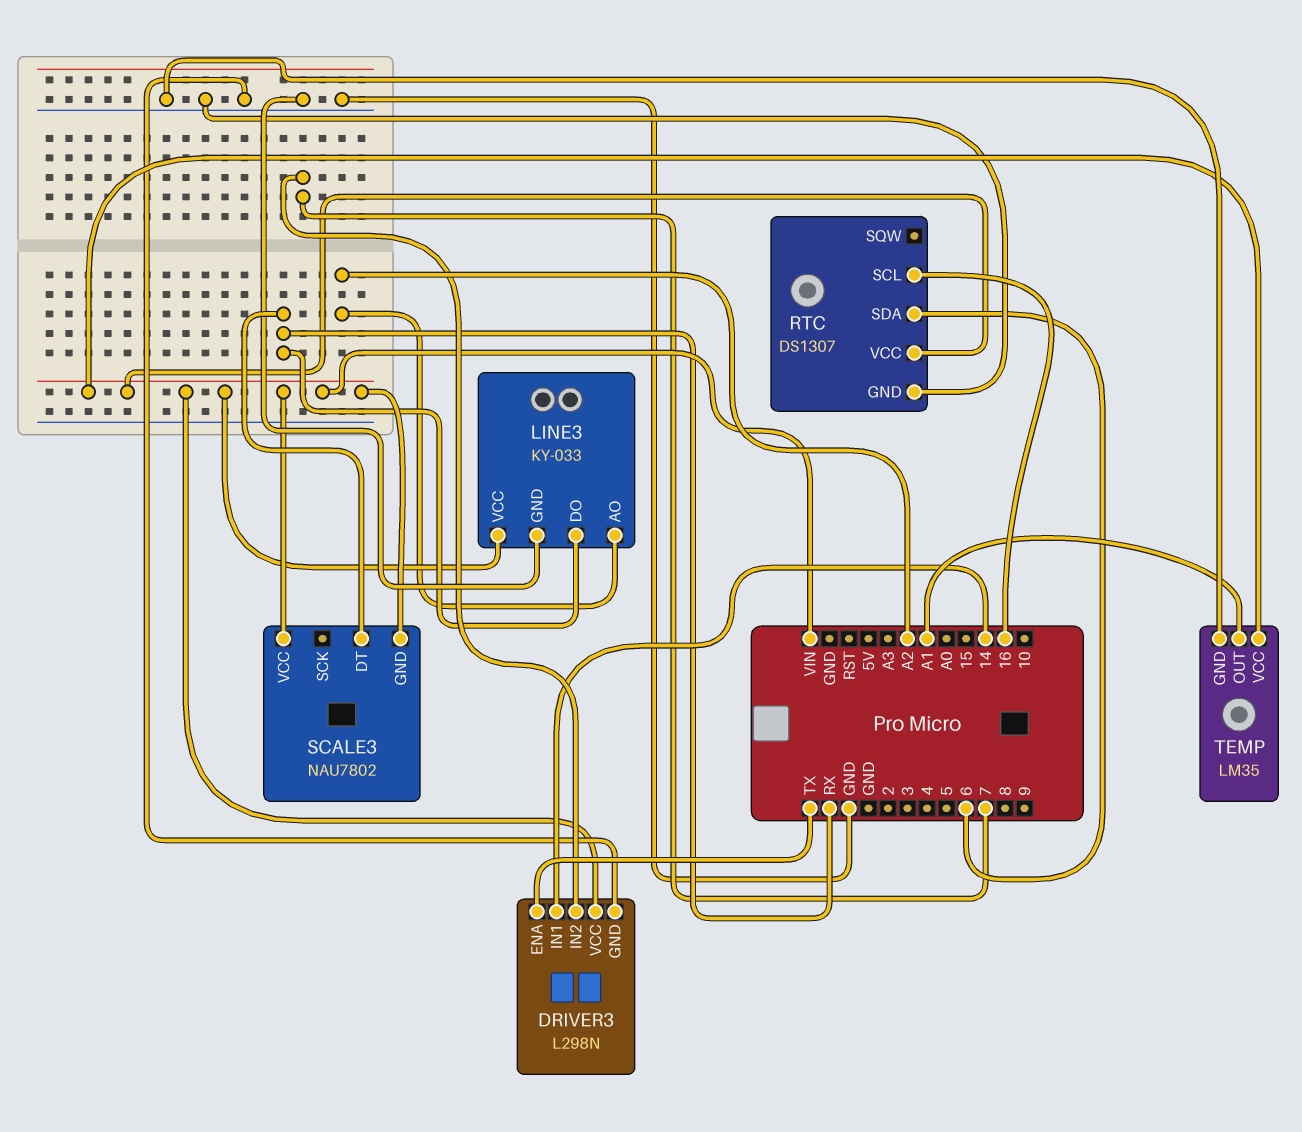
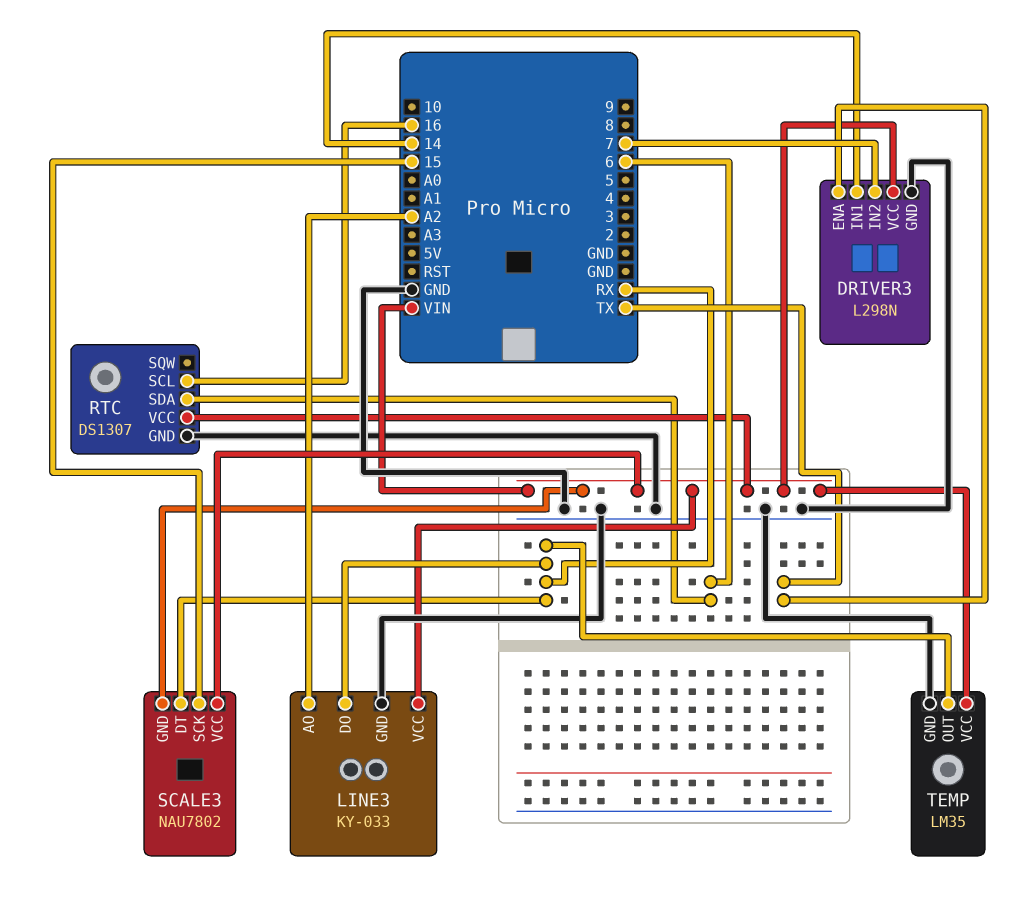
SCALE3 pin SCK: none -> 15
TEMP pin OUT: A1 -> RX

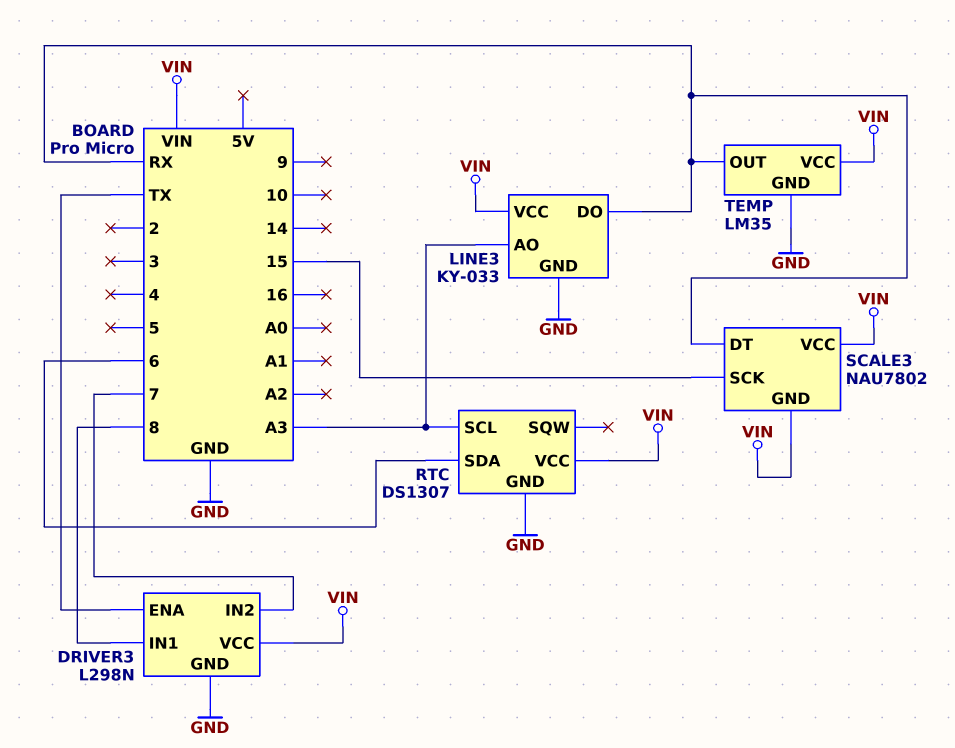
DRIVER3 pin IN1: 14 -> 8
LINE3 pin AO: A2 -> A3
RTC pin SCL: 16 -> A3

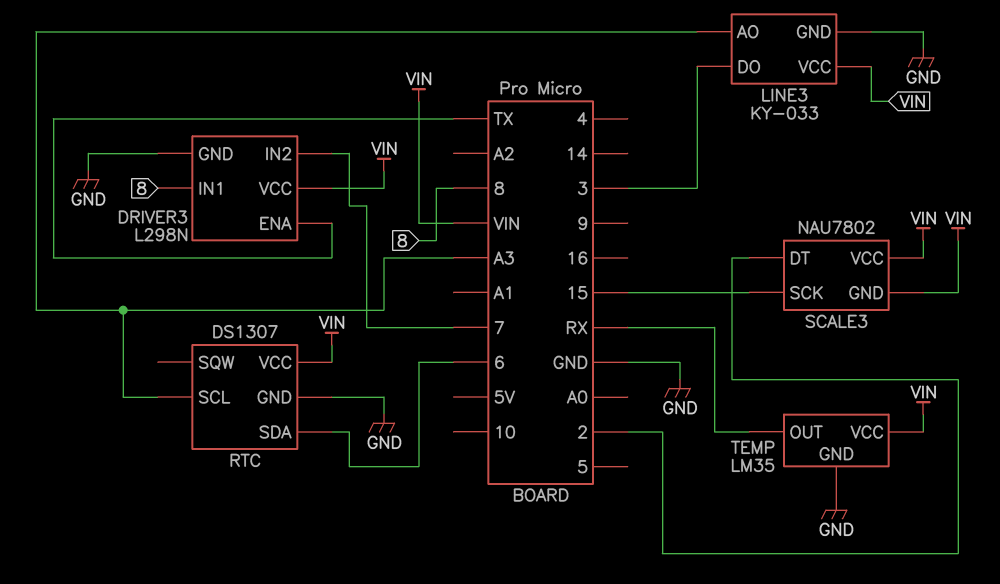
LINE3 pin DO: RX -> 3
SCALE3 pin DT: RX -> 2

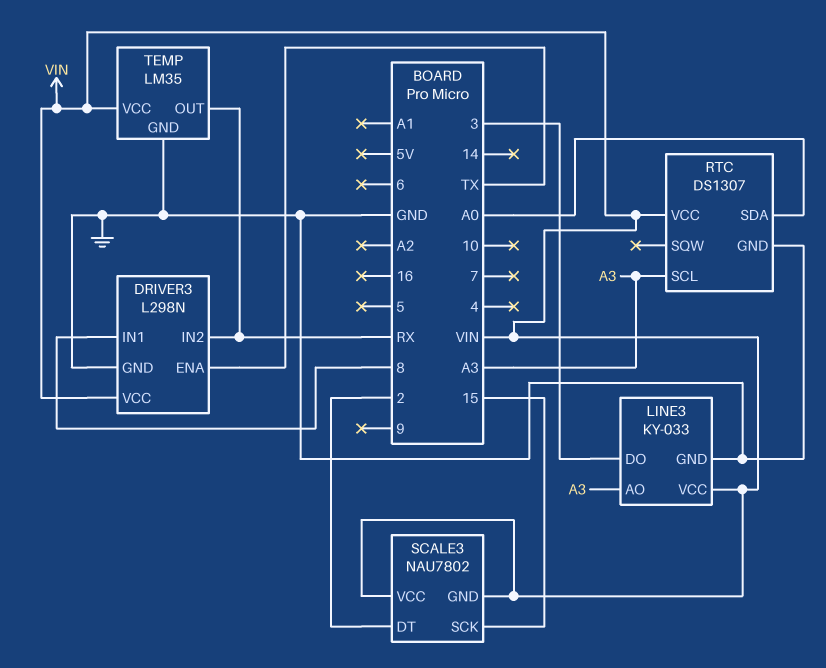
DRIVER3 pin IN2: 7 -> RX
RTC pin SDA: 6 -> A0

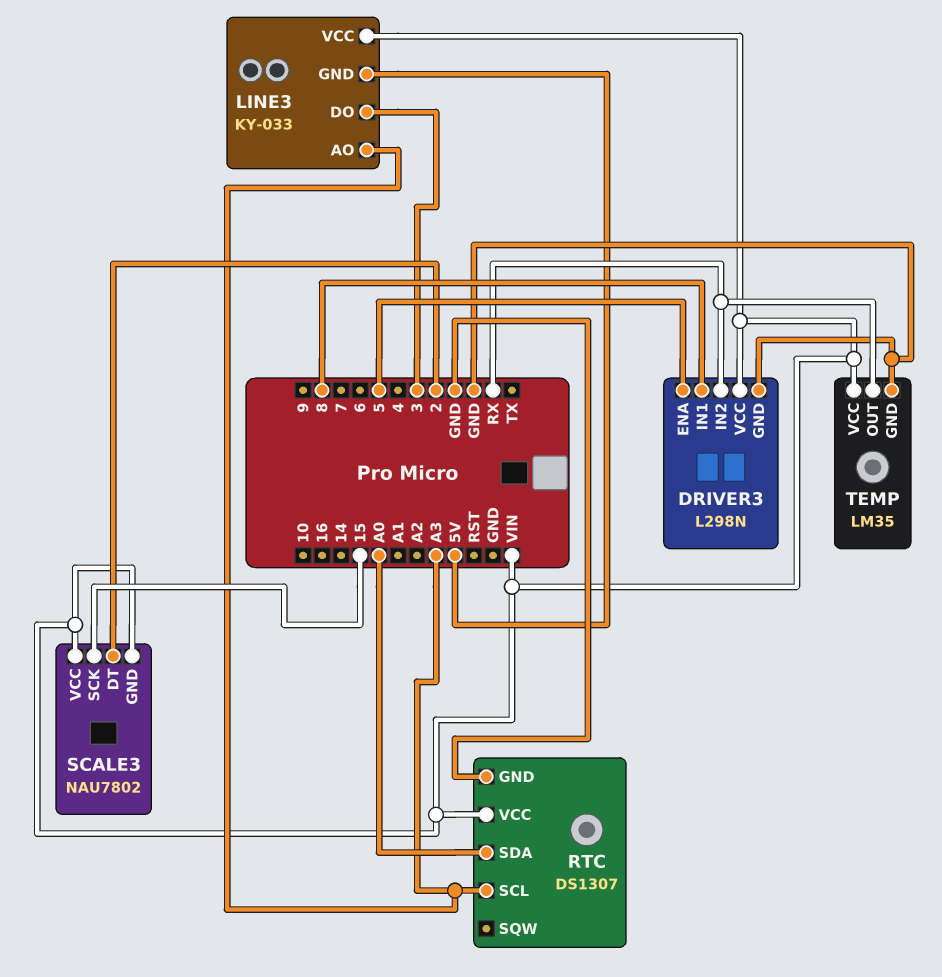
DRIVER3 pin ENA: TX -> 5
LINE3 pin GND: GND -> 5V

